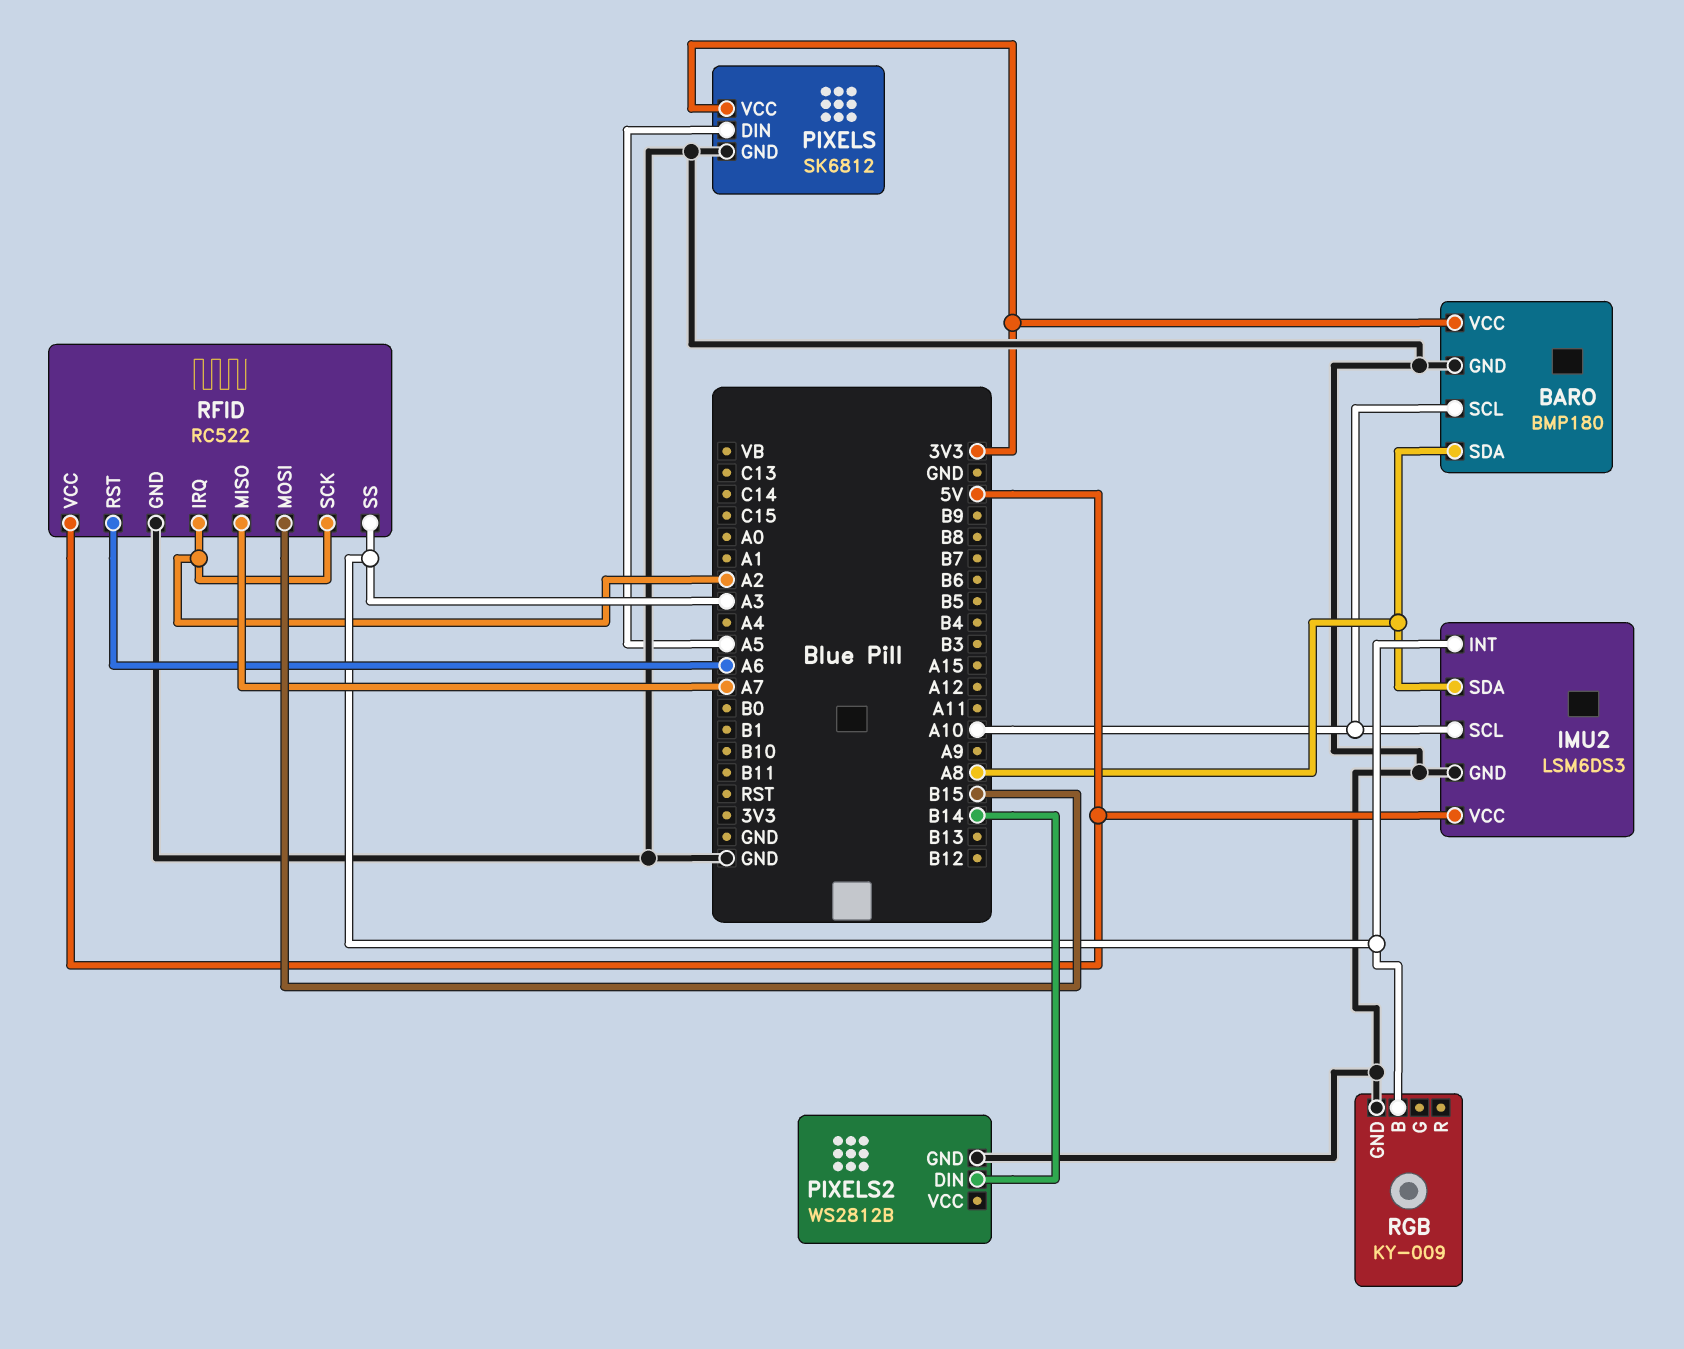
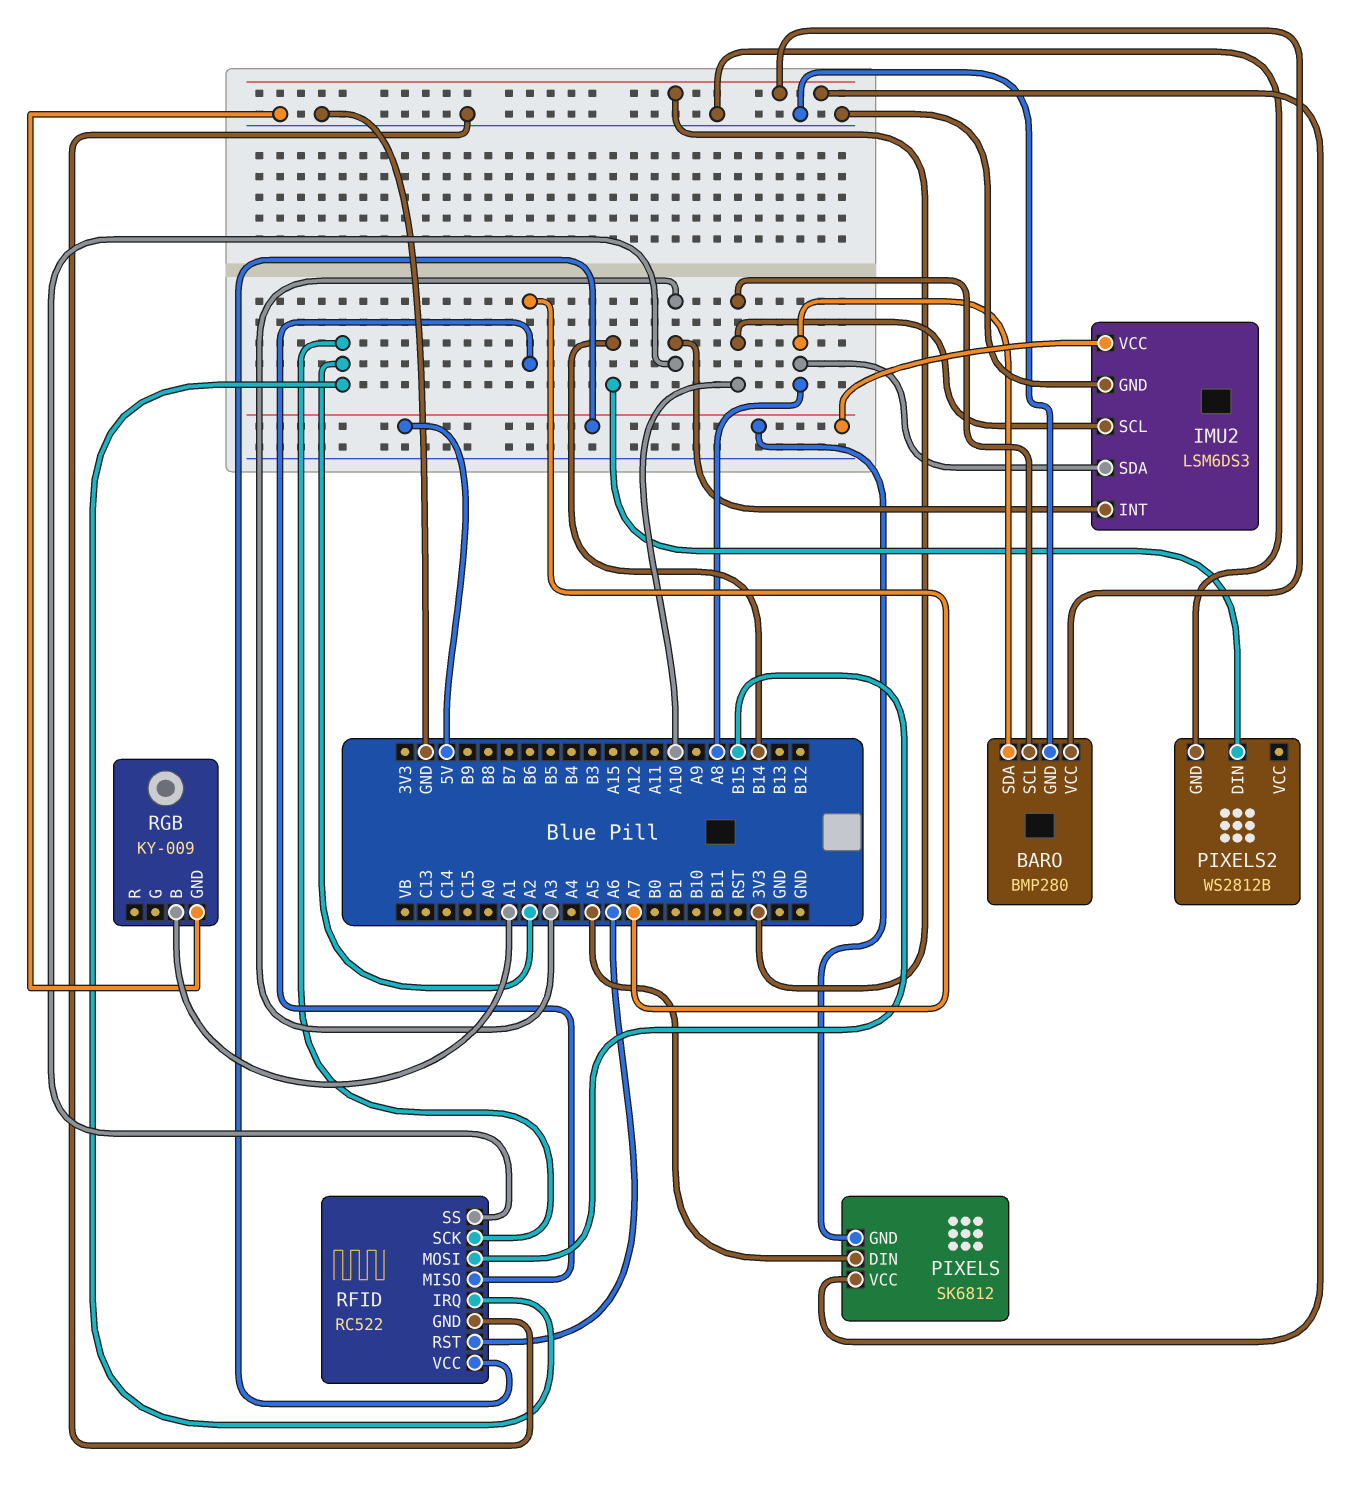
BARO: BMP180 -> BMP280
PIXELS pin GND: GND -> 5V
RGB pin B: A3 -> A1

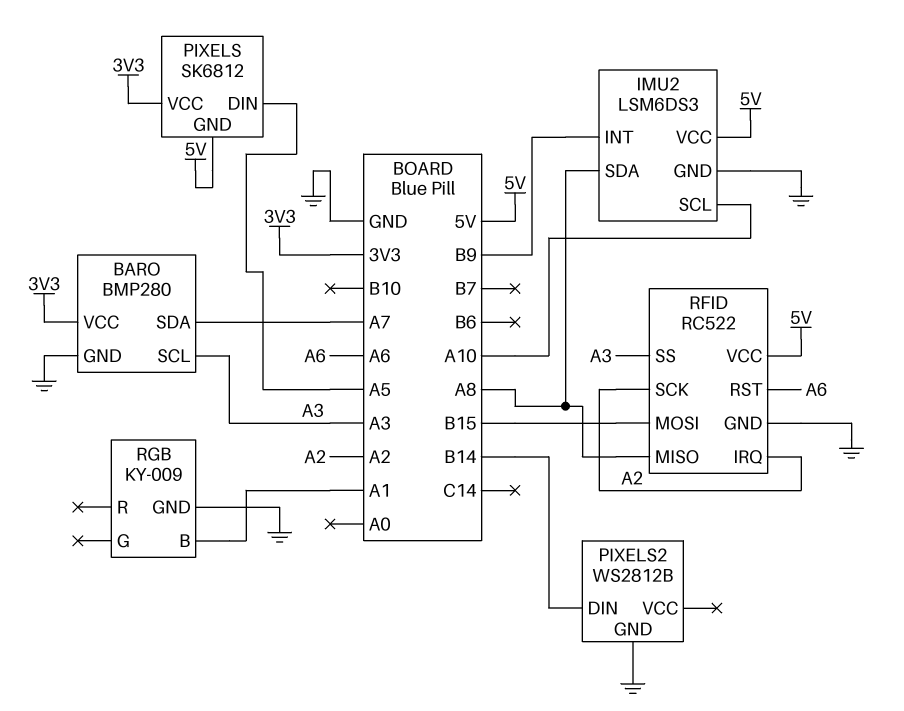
BARO pin SCL: A10 -> A3
BARO pin SDA: A8 -> A7
IMU2 pin INT: A3 -> B9
RFID pin MISO: A7 -> A8

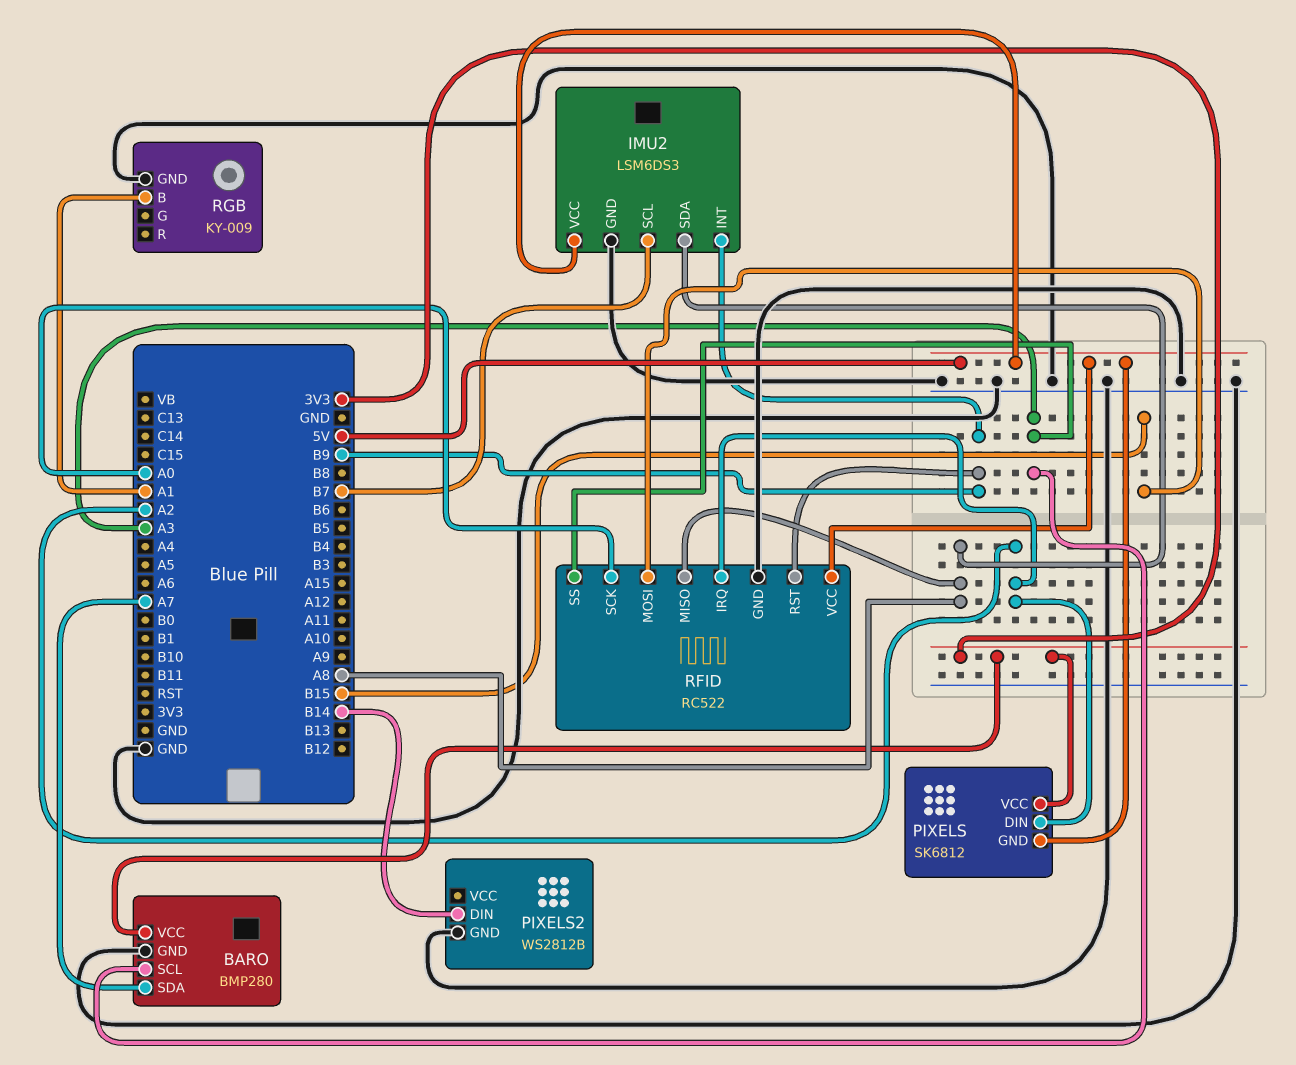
IMU2 pin SCL: A10 -> B7
PIXELS pin DIN: A5 -> A2
RFID pin RST: A6 -> B9
RFID pin SCK: A2 -> A0

